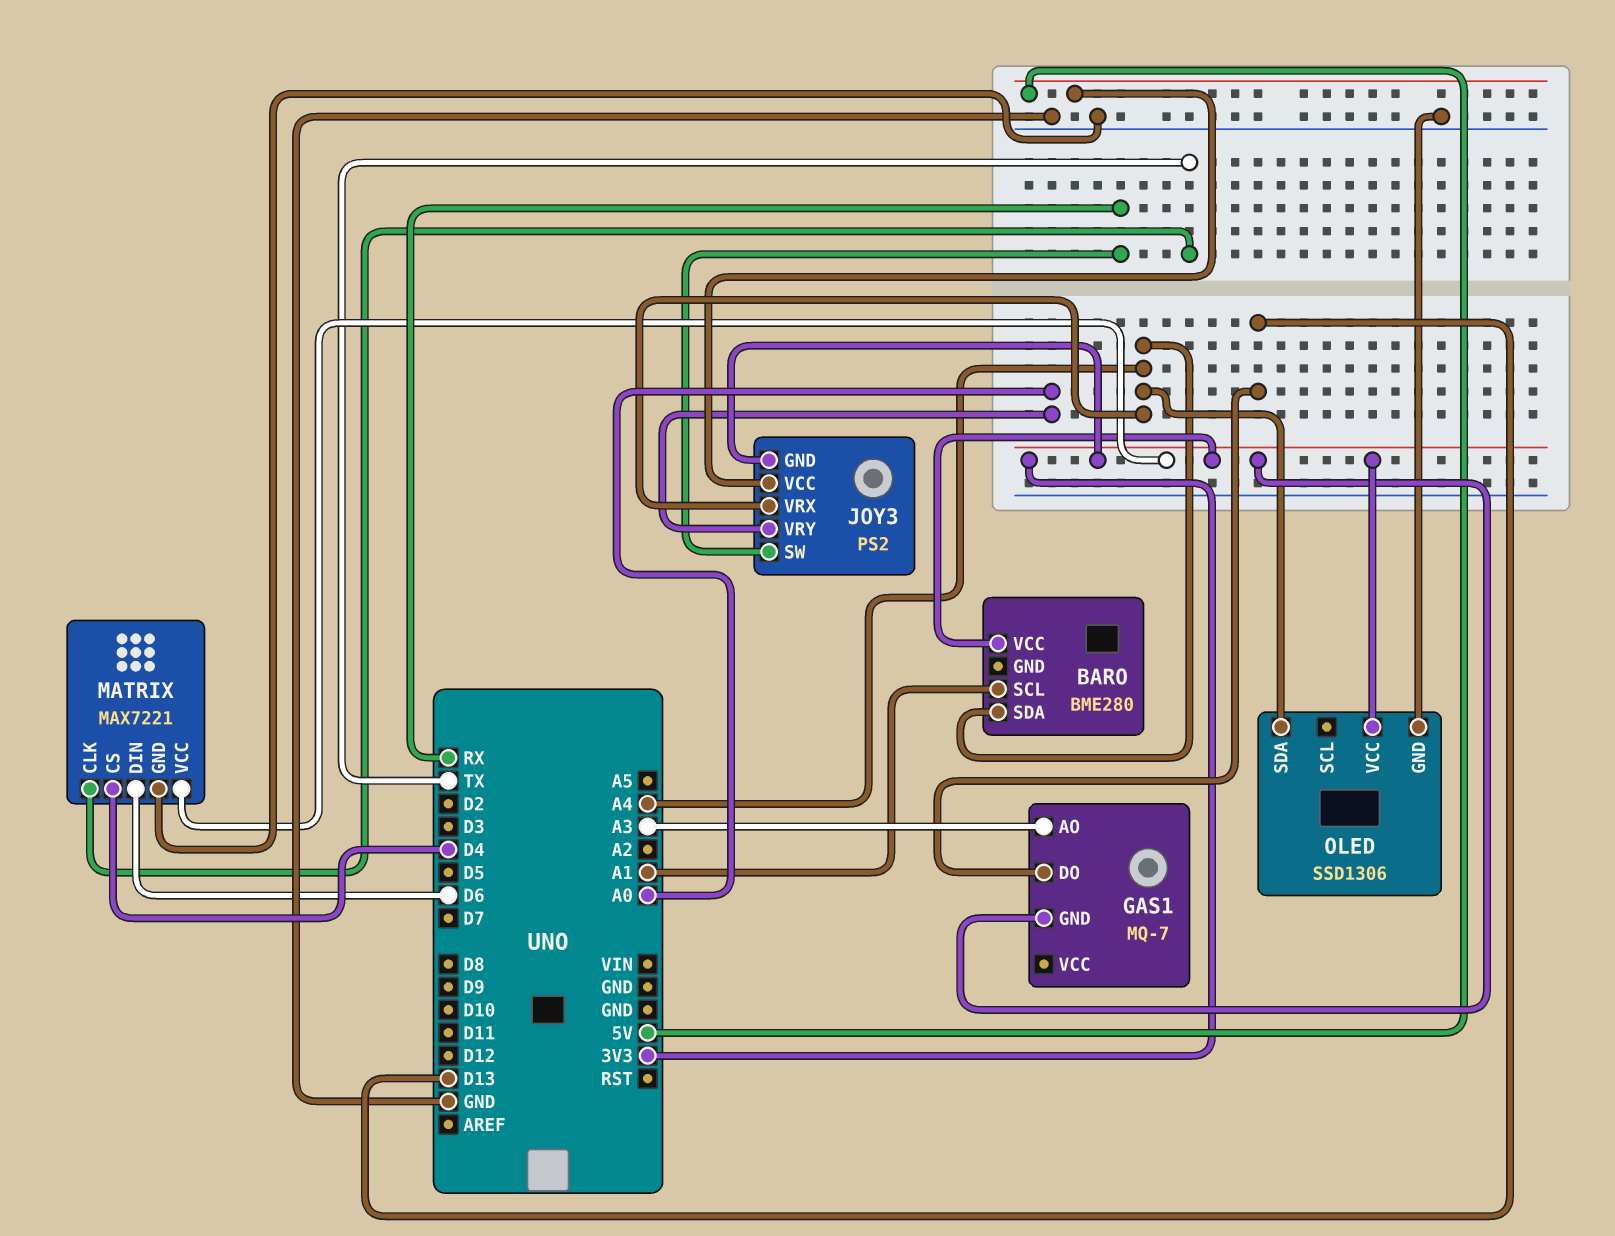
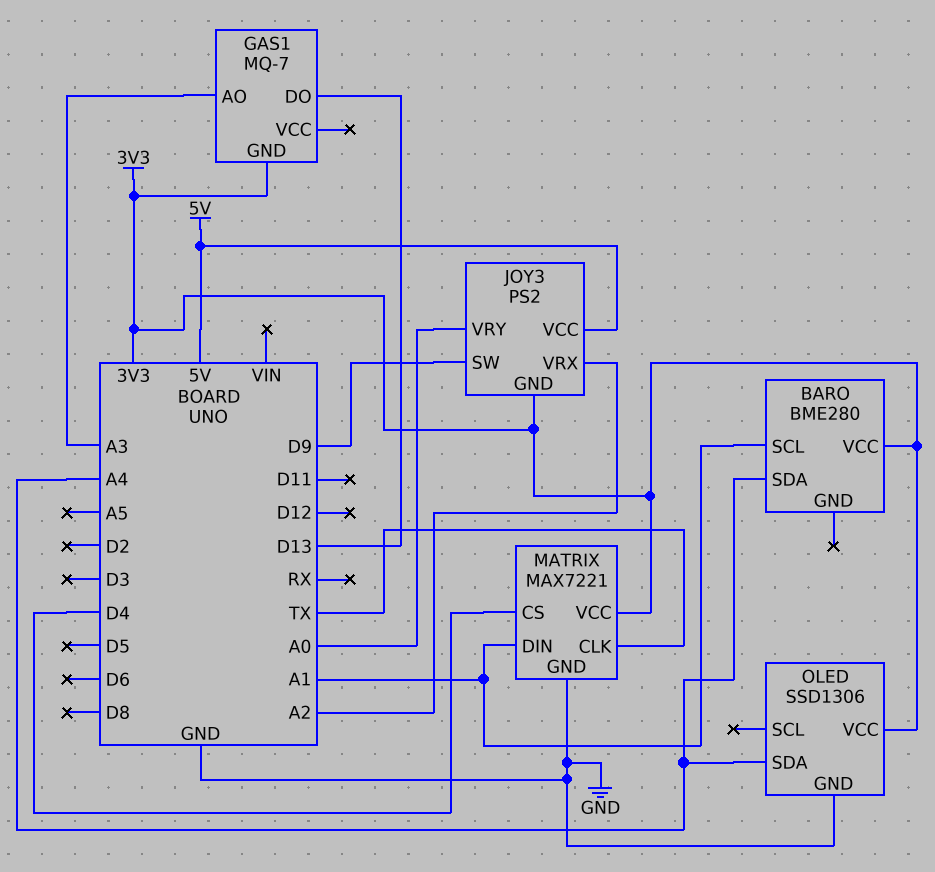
JOY3 pin SW: RX -> D9
JOY3 pin VRX: A4 -> A2
MATRIX pin DIN: D6 -> A1

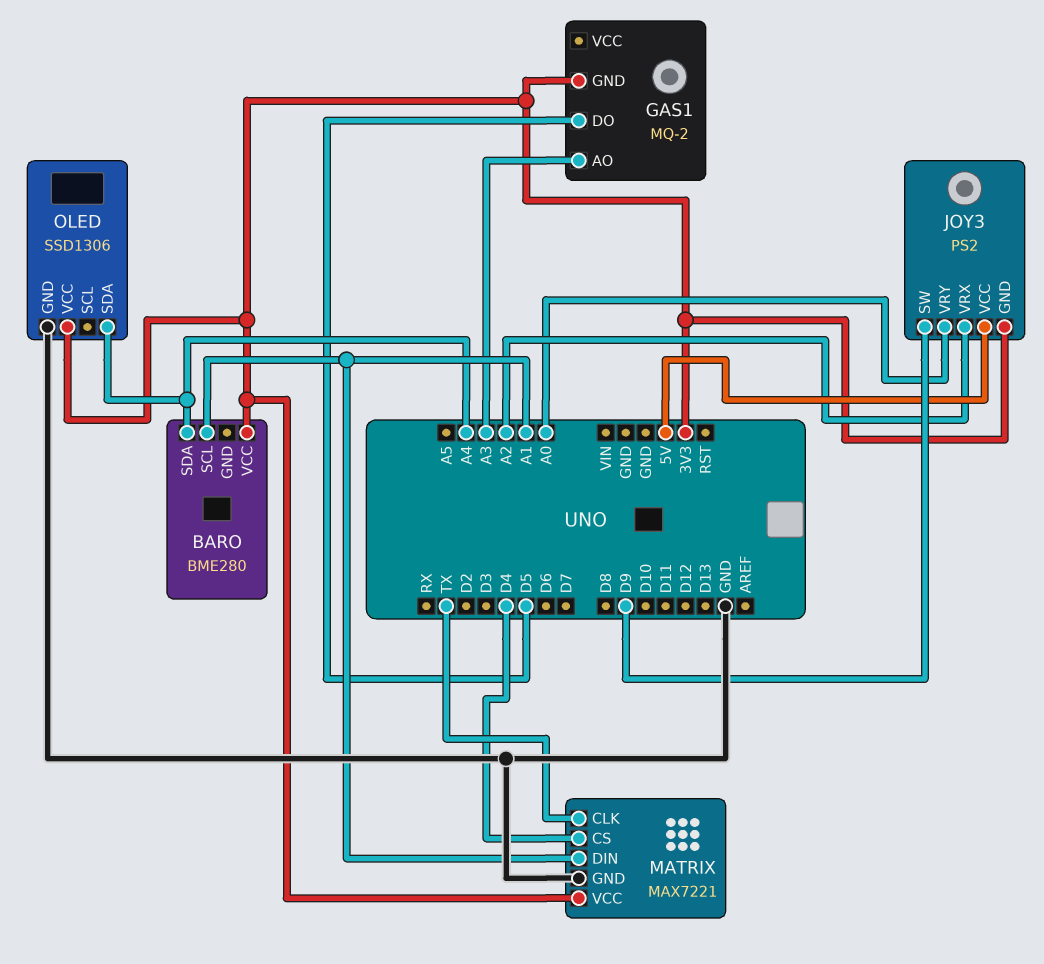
GAS1: MQ-7 -> MQ-2
GAS1 pin DO: D13 -> D5

